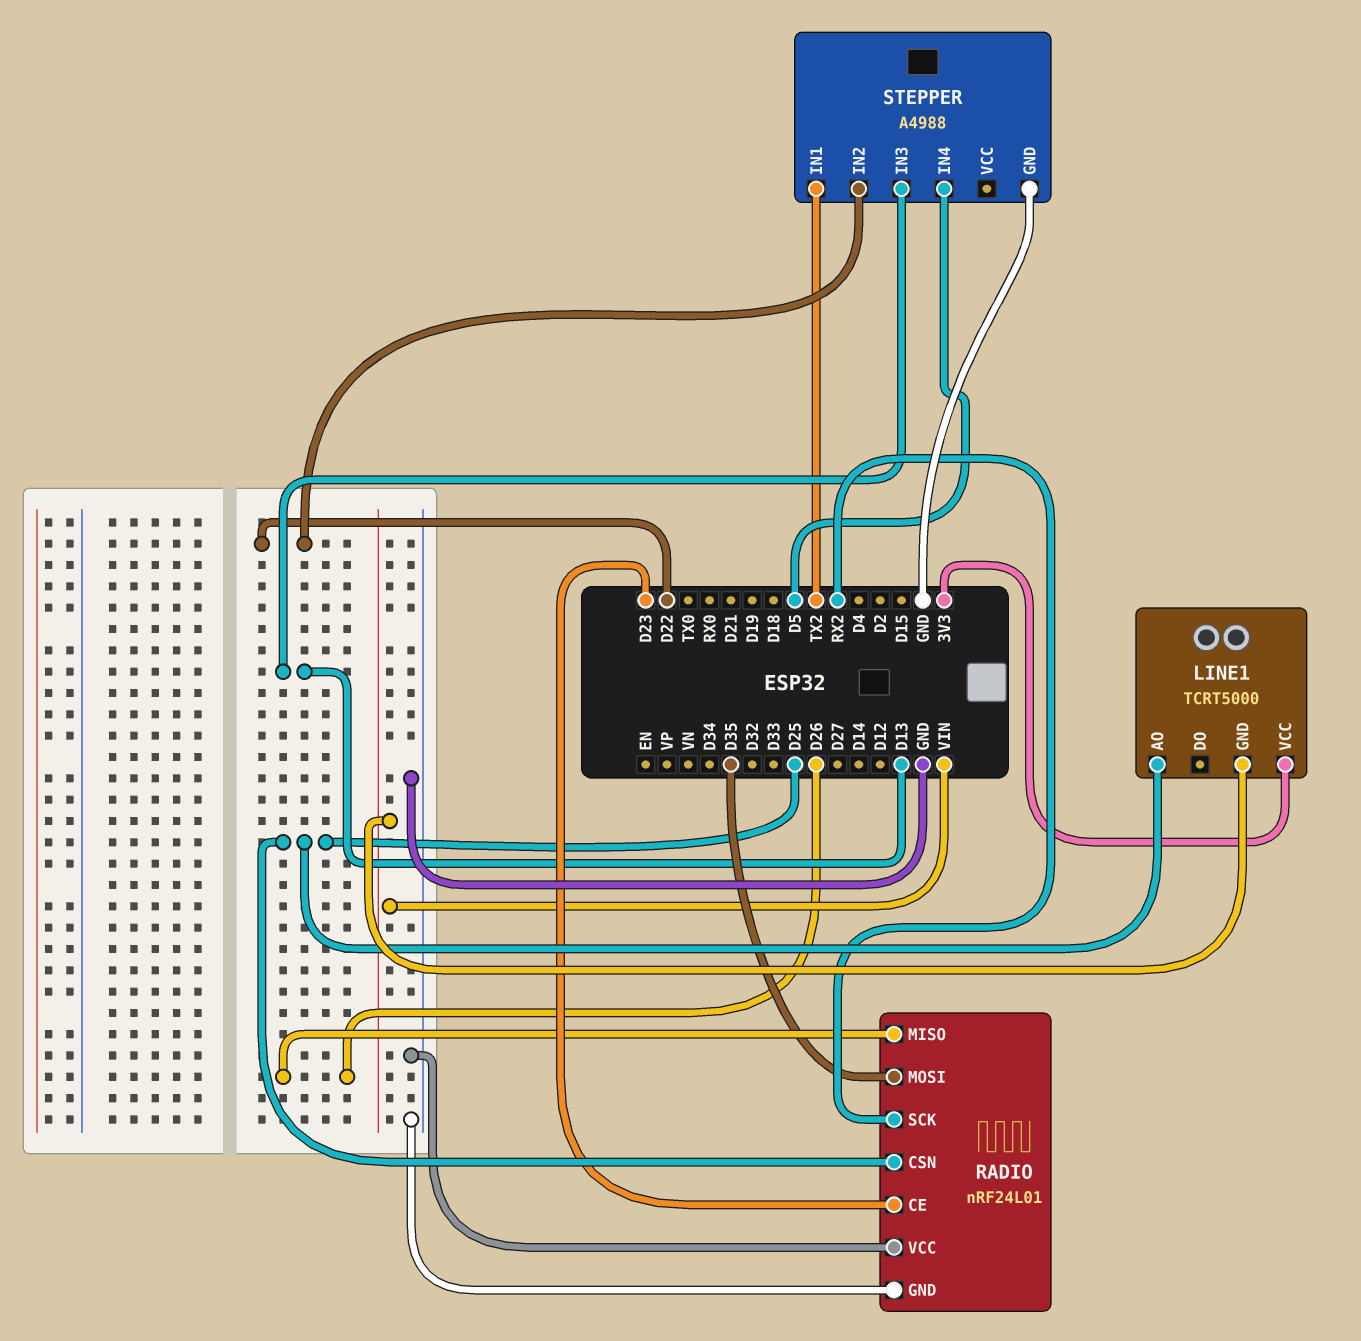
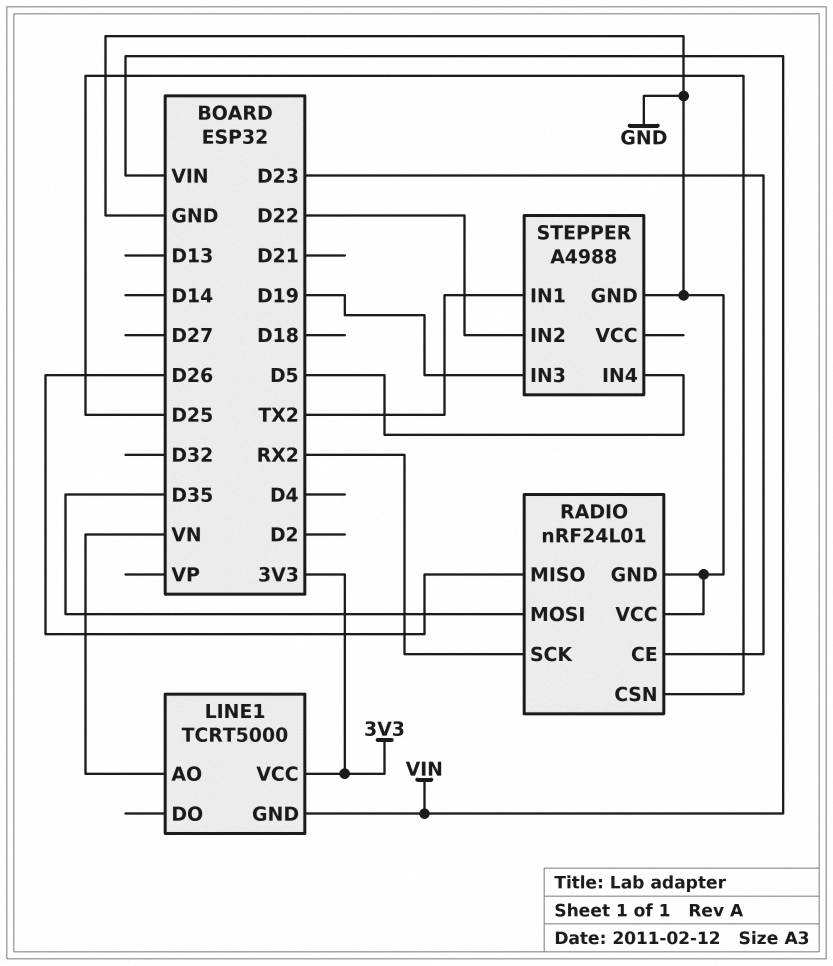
LINE1 pin AO: D25 -> VN
STEPPER pin IN3: D13 -> D19

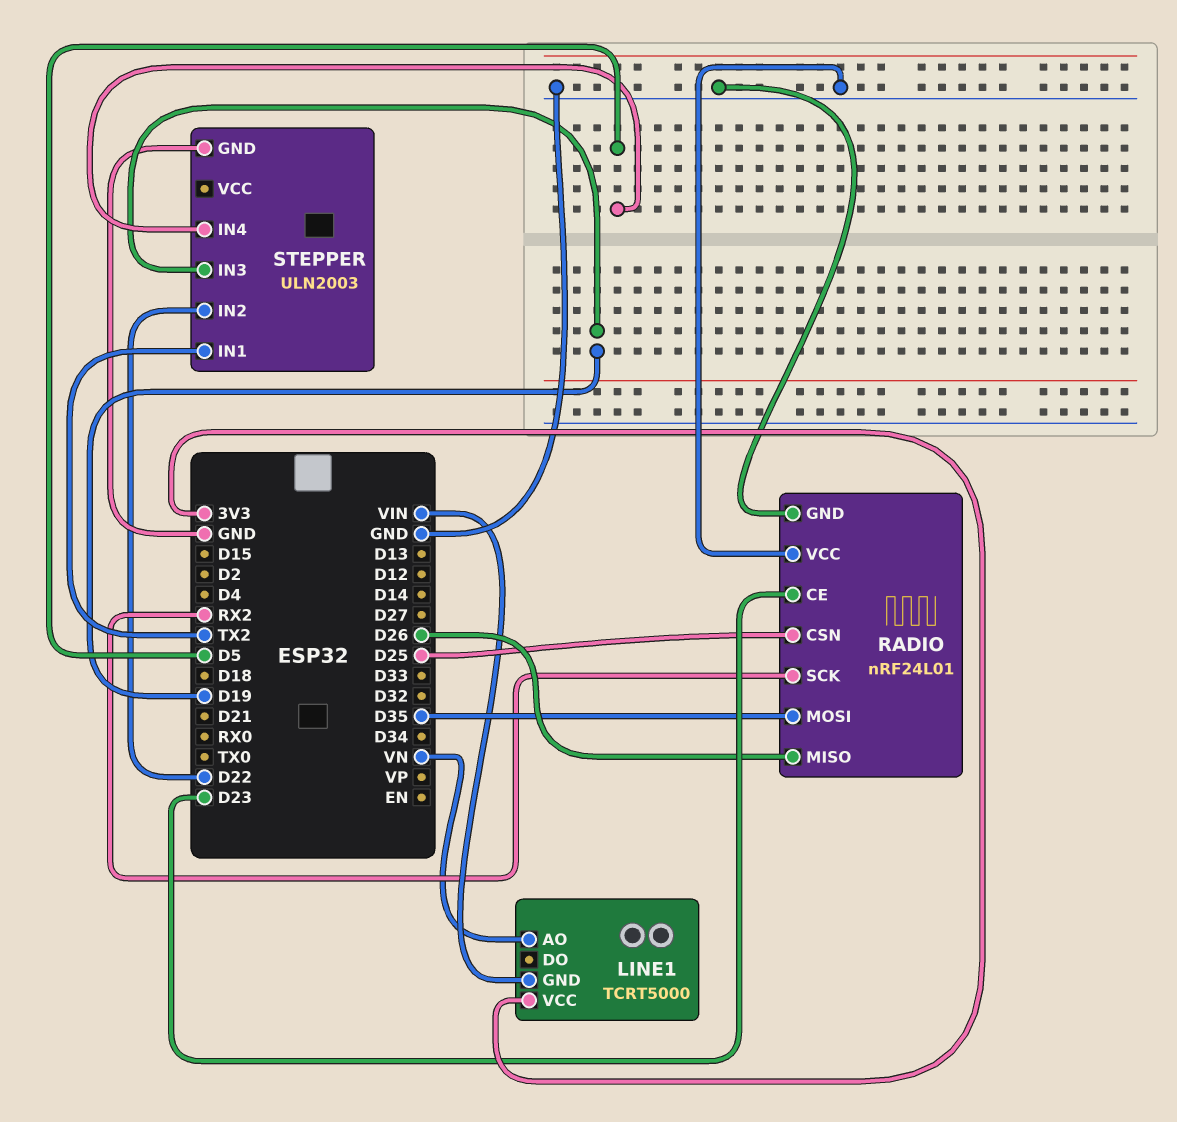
STEPPER: A4988 -> ULN2003

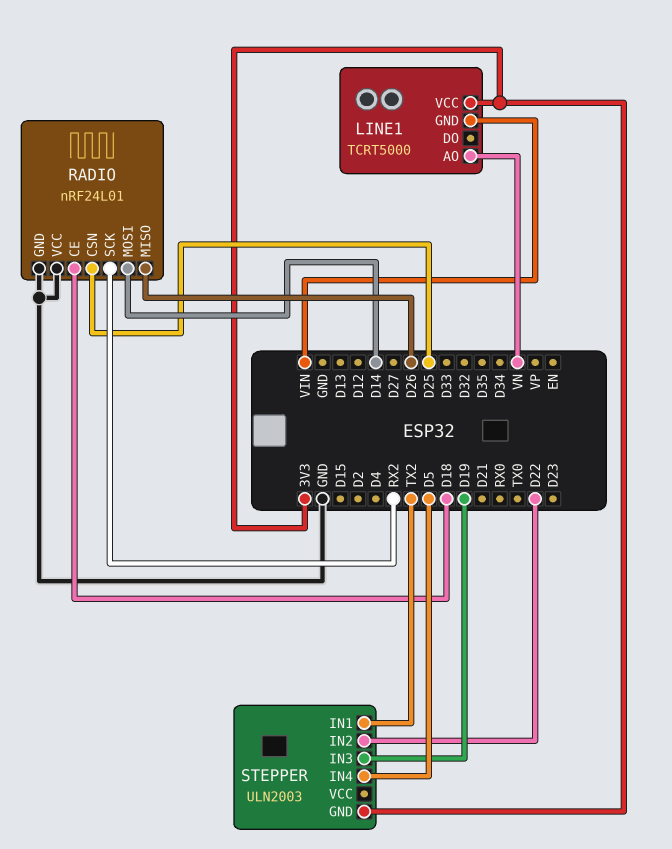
RADIO pin CE: D23 -> D18
RADIO pin MOSI: D35 -> D14
STEPPER pin GND: GND -> 3V3

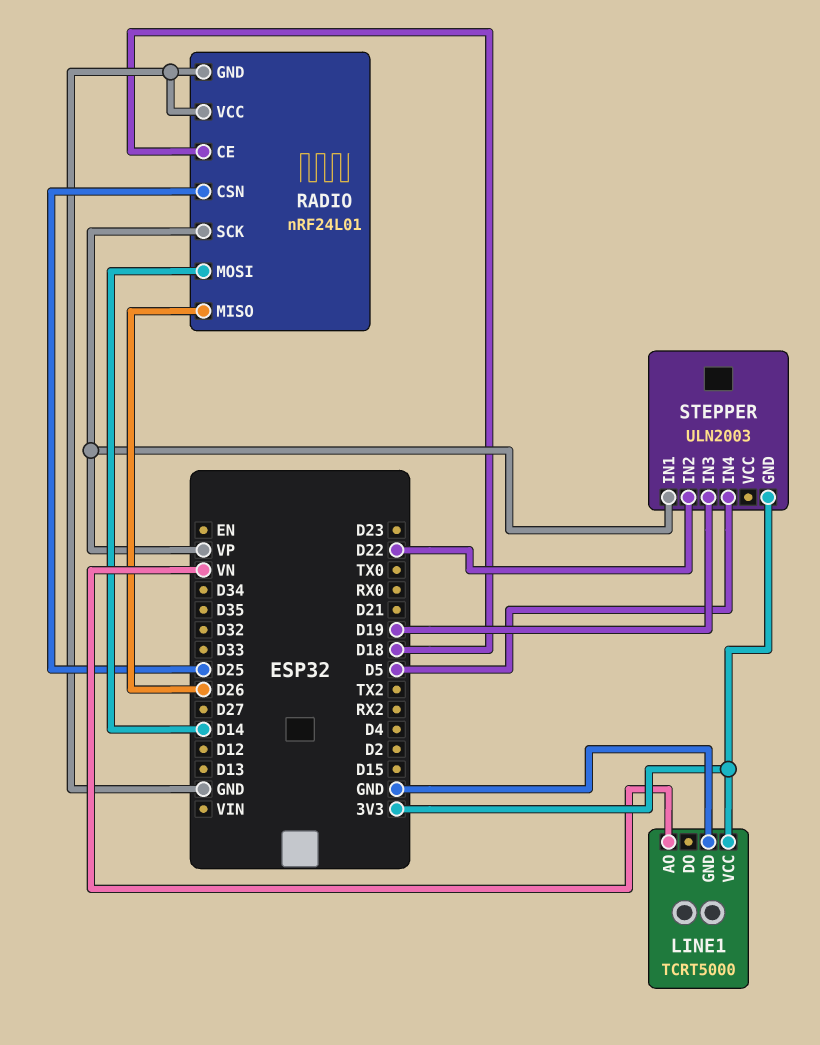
LINE1 pin GND: VIN -> GND
RADIO pin SCK: RX2 -> VP
STEPPER pin IN1: TX2 -> VP

